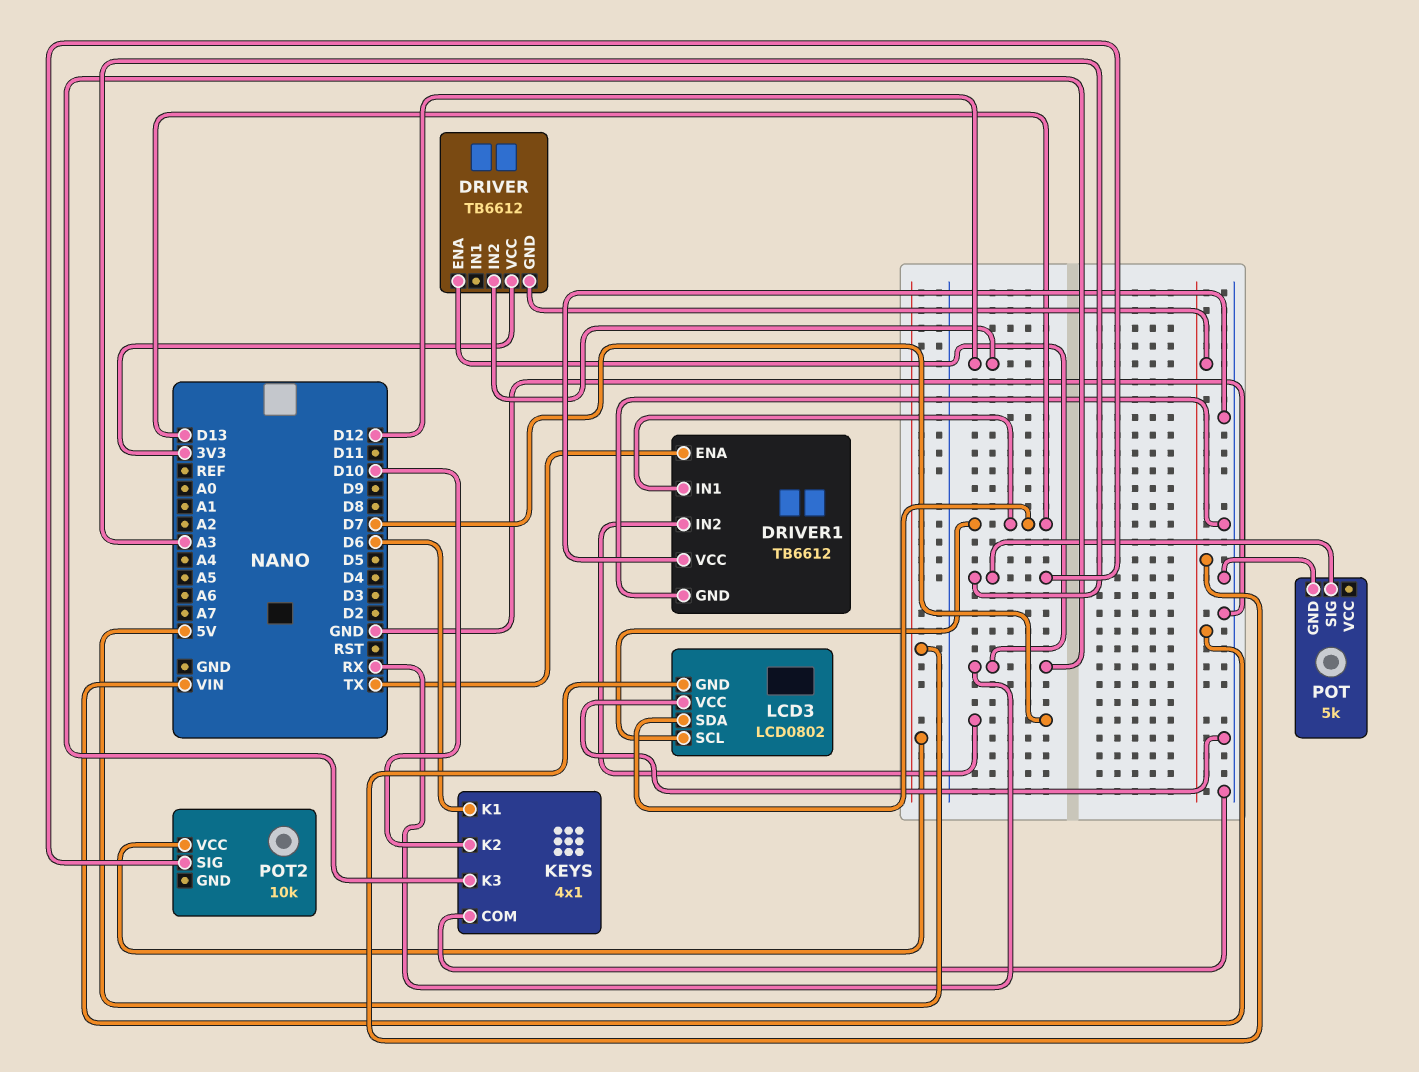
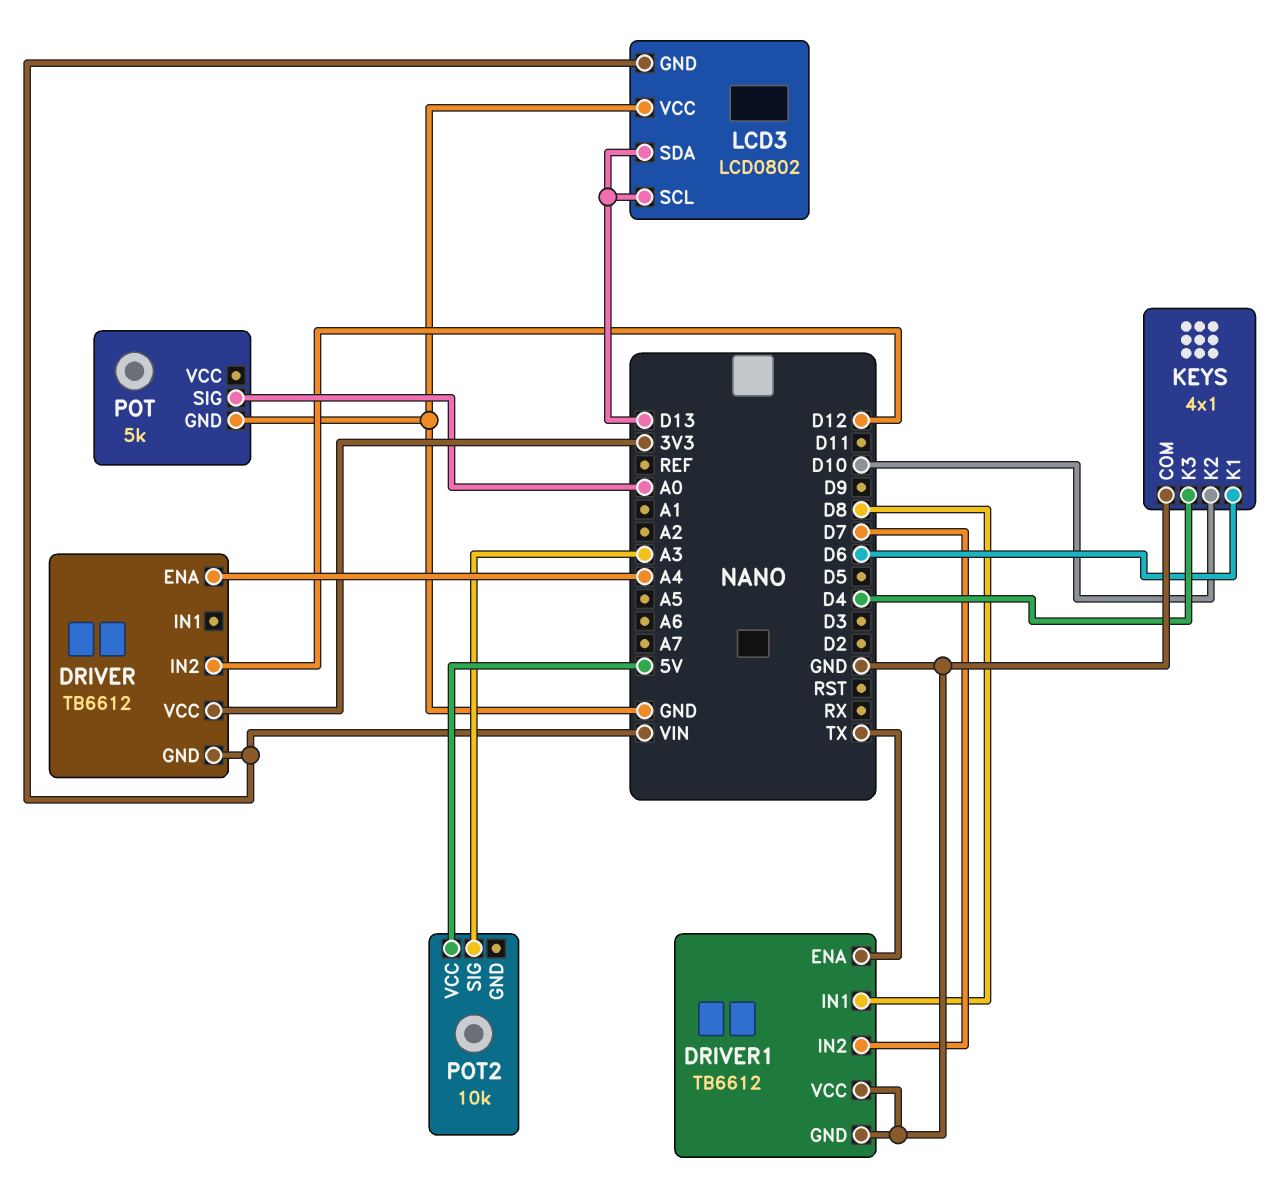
DRIVER pin ENA: RX -> A4
DRIVER1 pin IN1: D13 -> D8
KEYS pin K3: RX -> D4
POT pin SIG: A3 -> A0

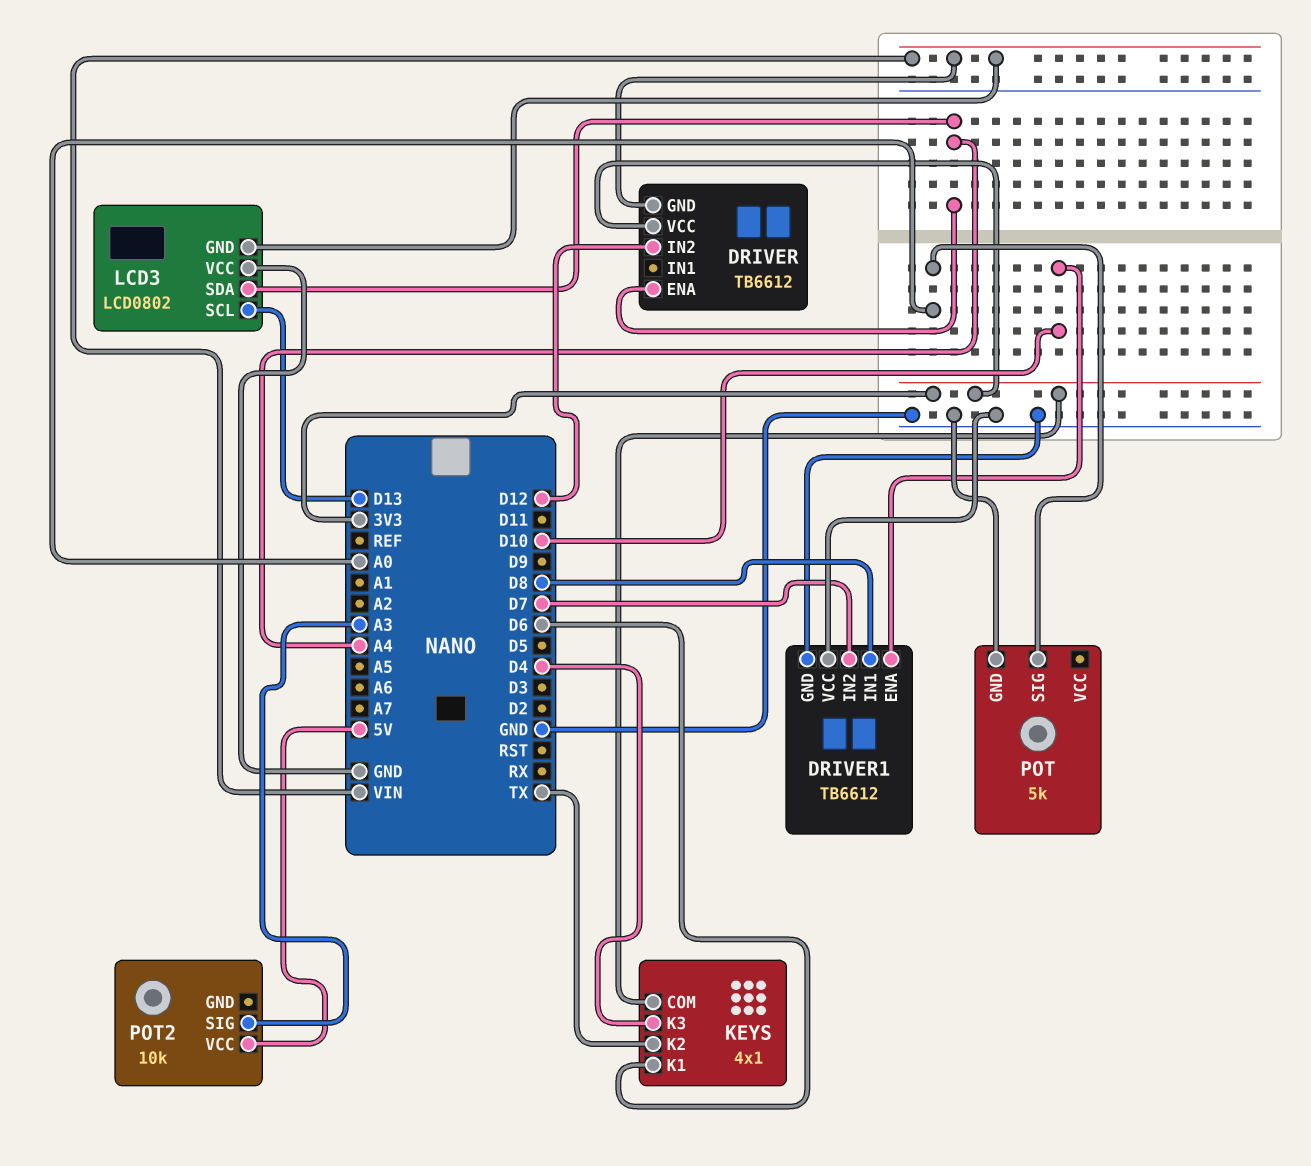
DRIVER1 pin ENA: TX -> D10
KEYS pin COM: GND -> 3V3
KEYS pin K2: D10 -> TX
LCD3 pin SDA: D13 -> A4

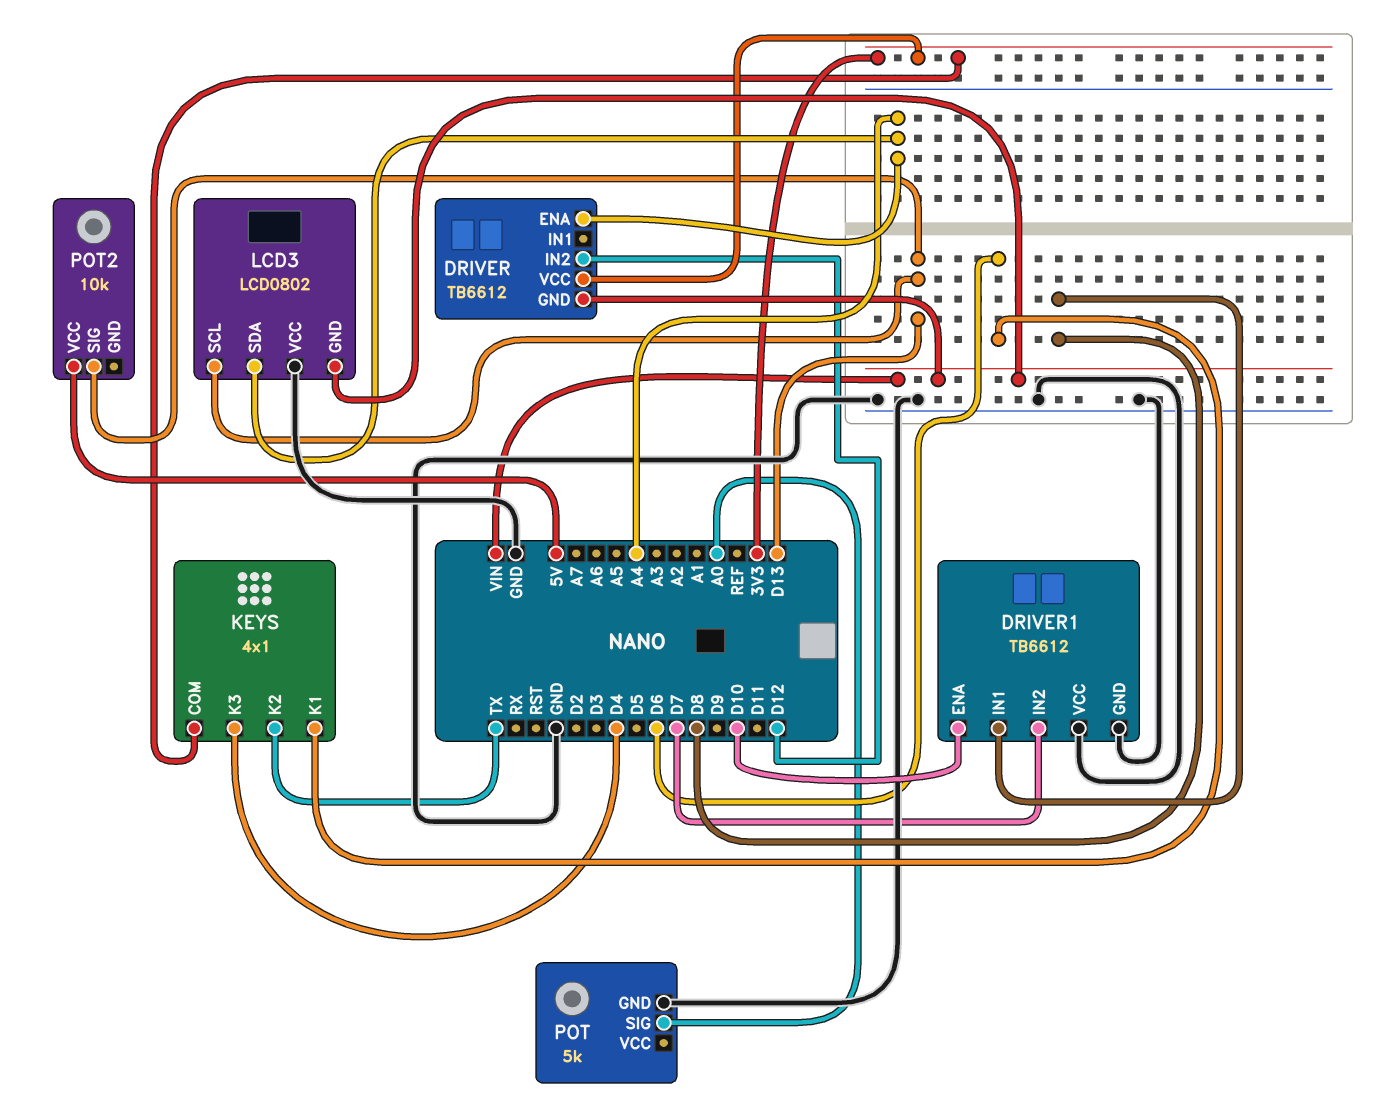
POT2 pin SIG: A3 -> D13

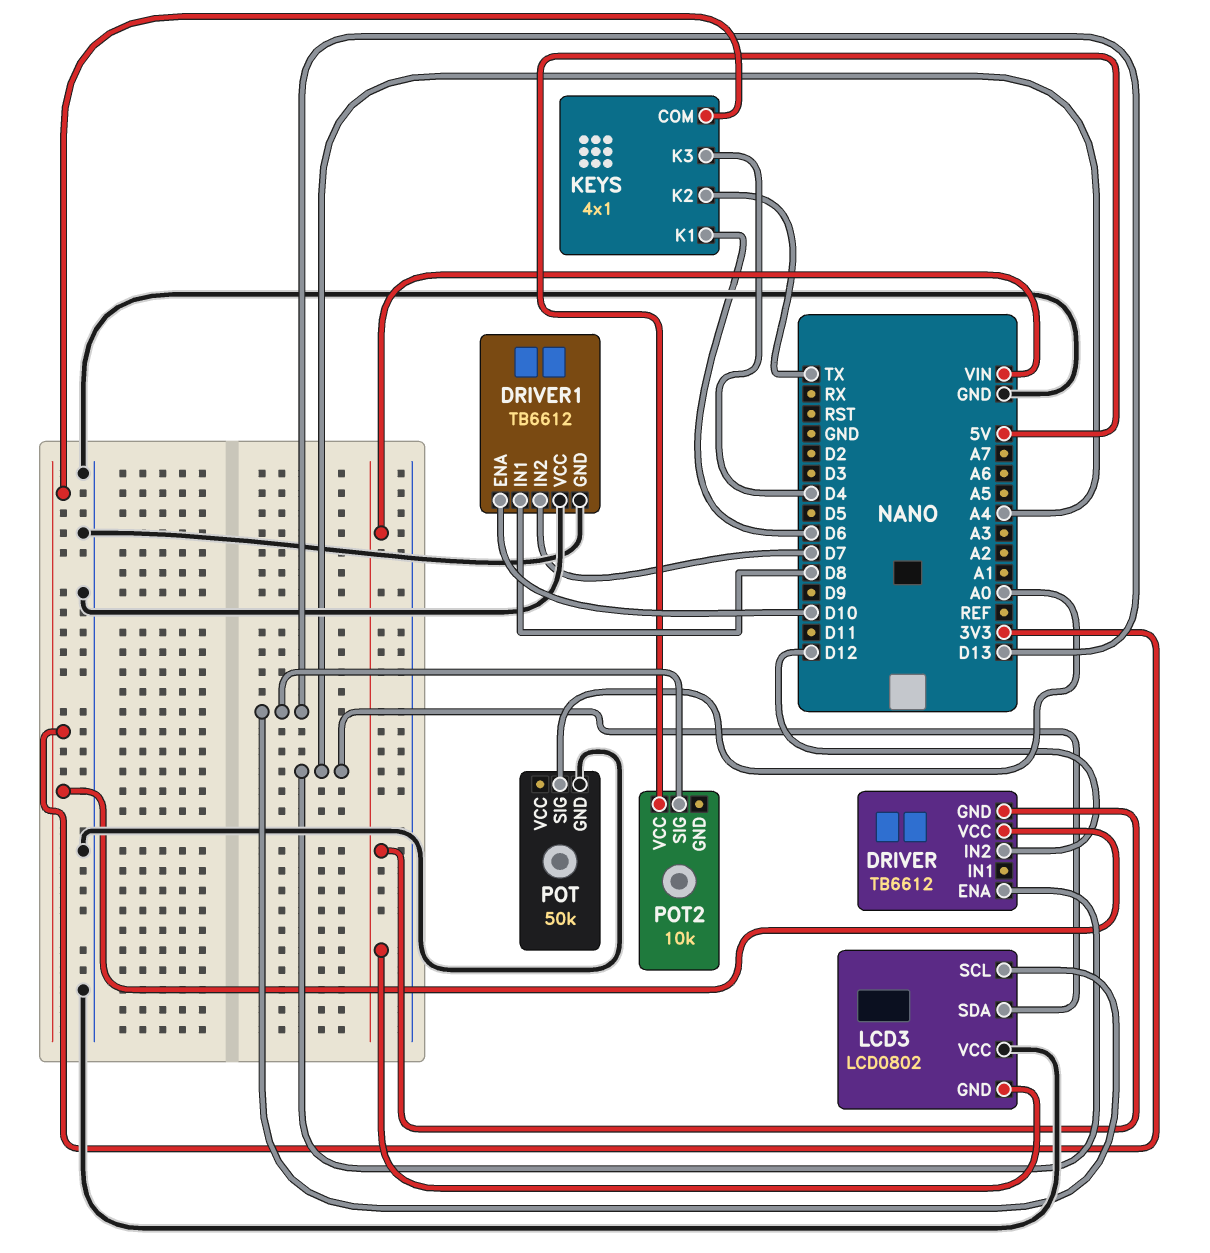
POT: 5k -> 50k

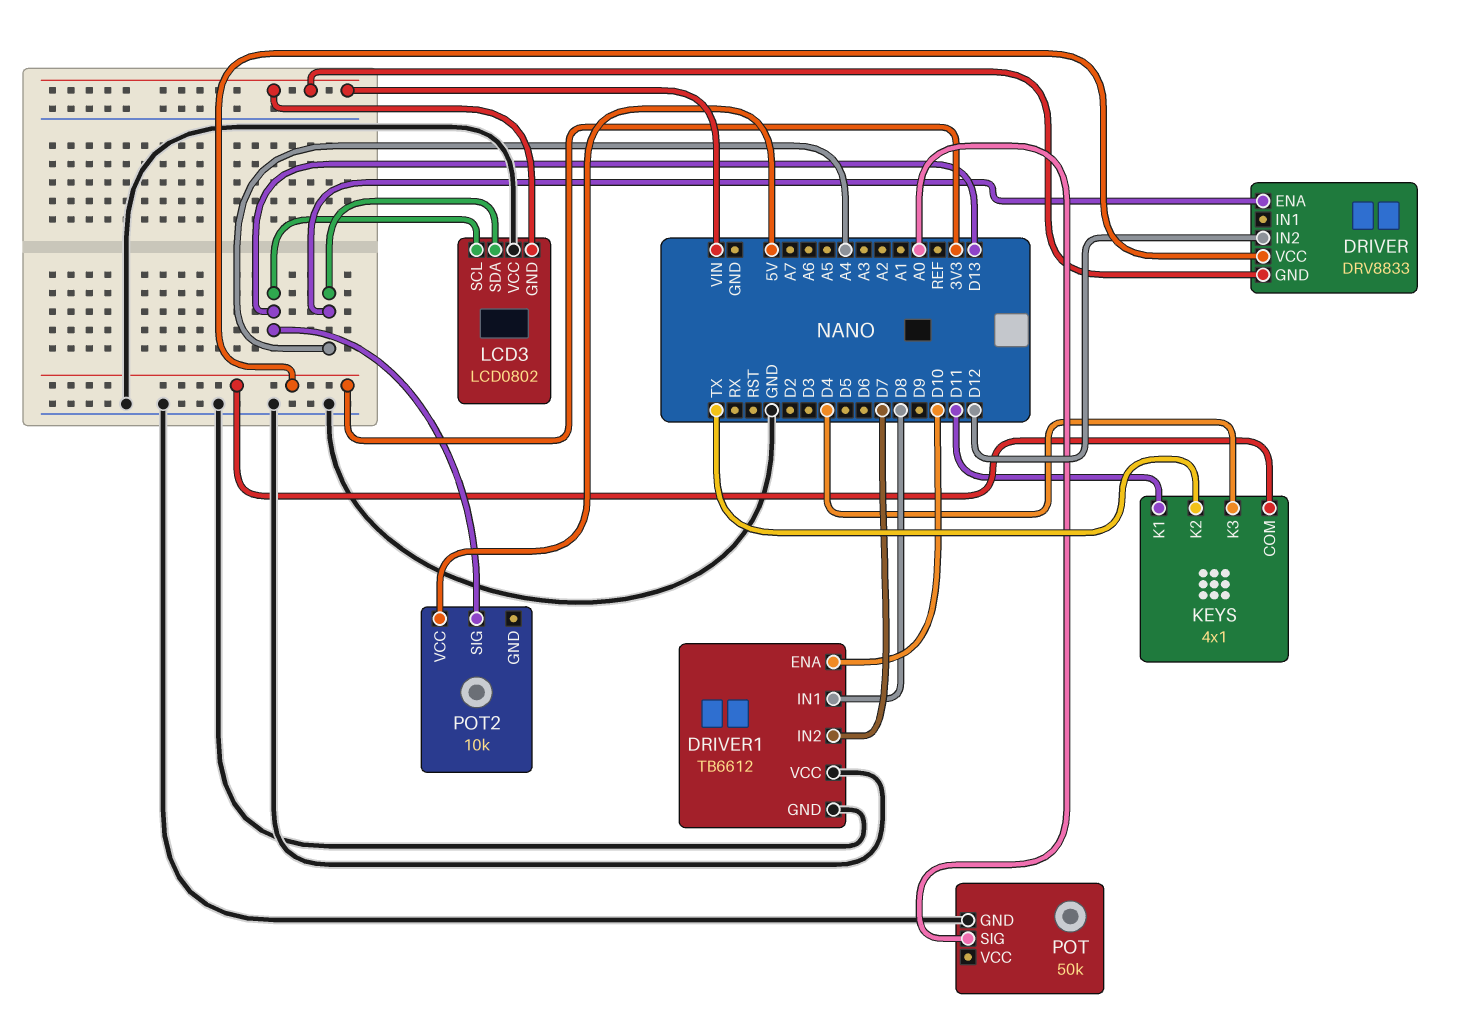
DRIVER: TB6612 -> DRV8833
KEYS pin K1: D6 -> D11

